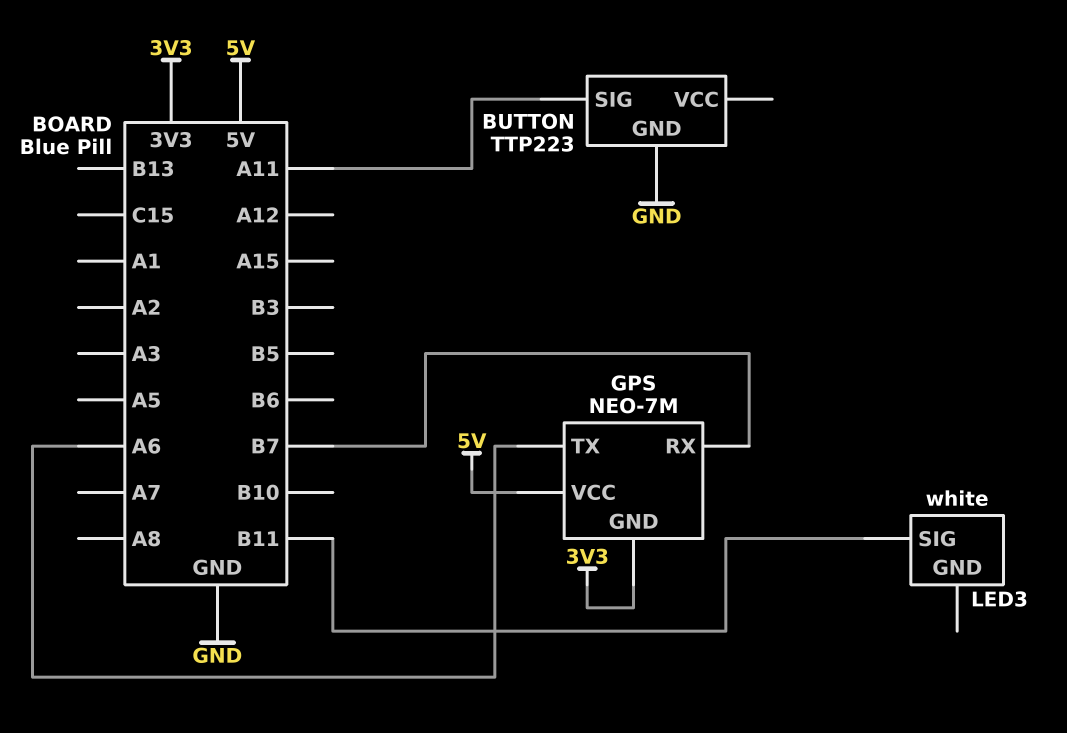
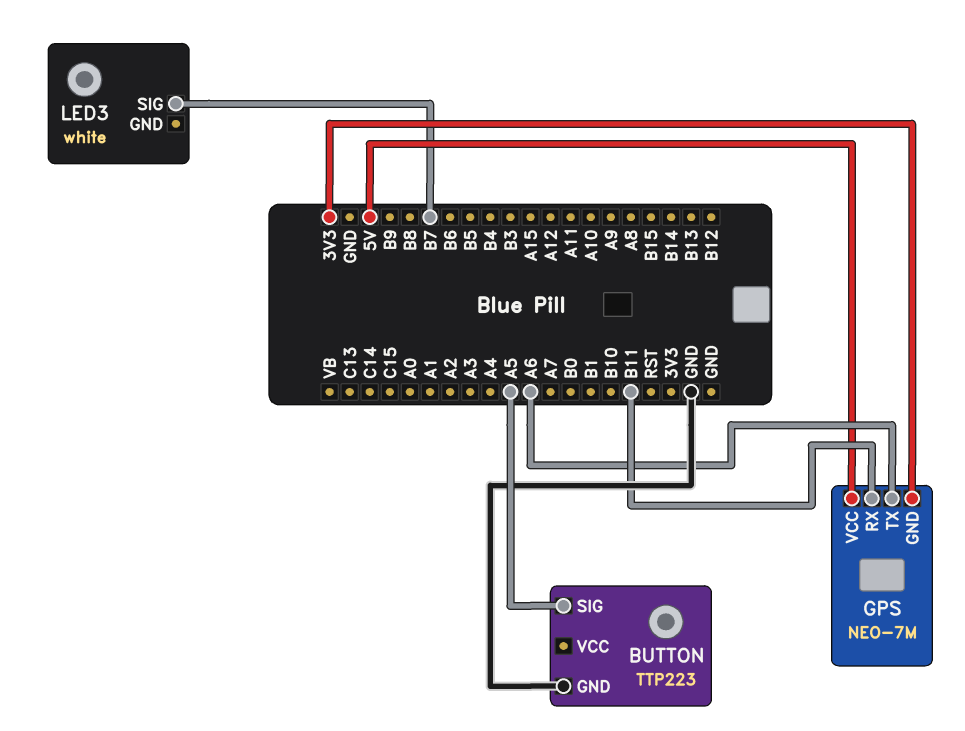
BUTTON pin SIG: A11 -> A5
GPS pin RX: B7 -> B11
LED3 pin SIG: B11 -> B7

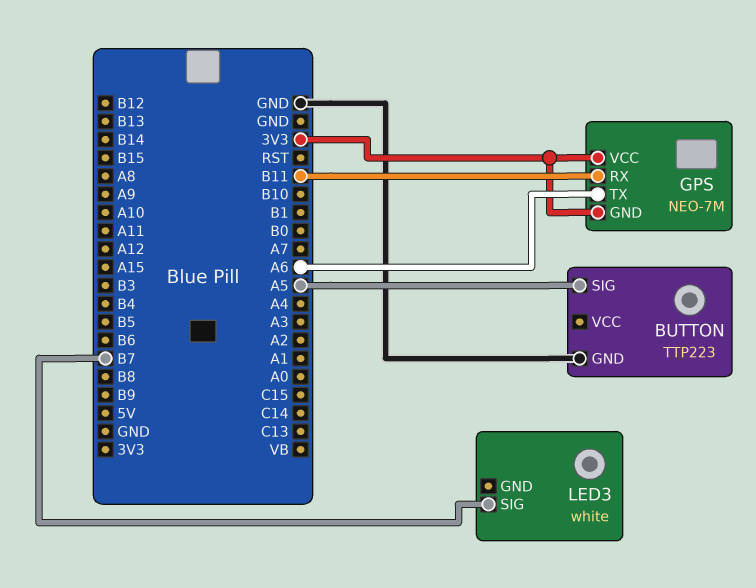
GPS pin VCC: 5V -> 3V3

